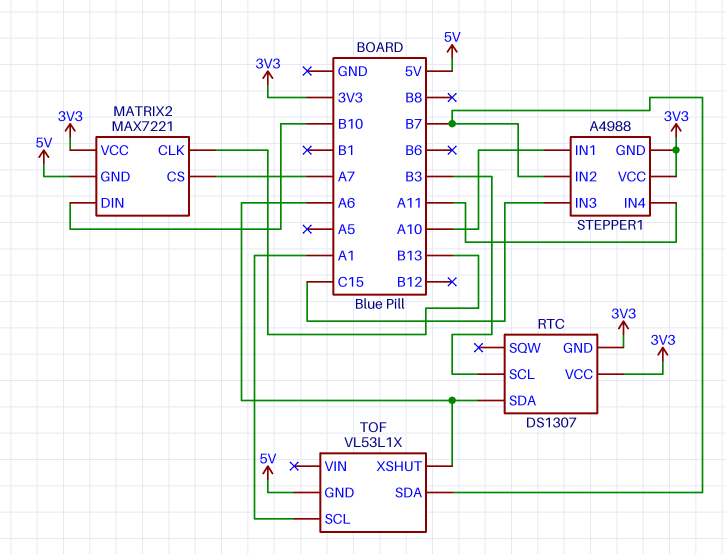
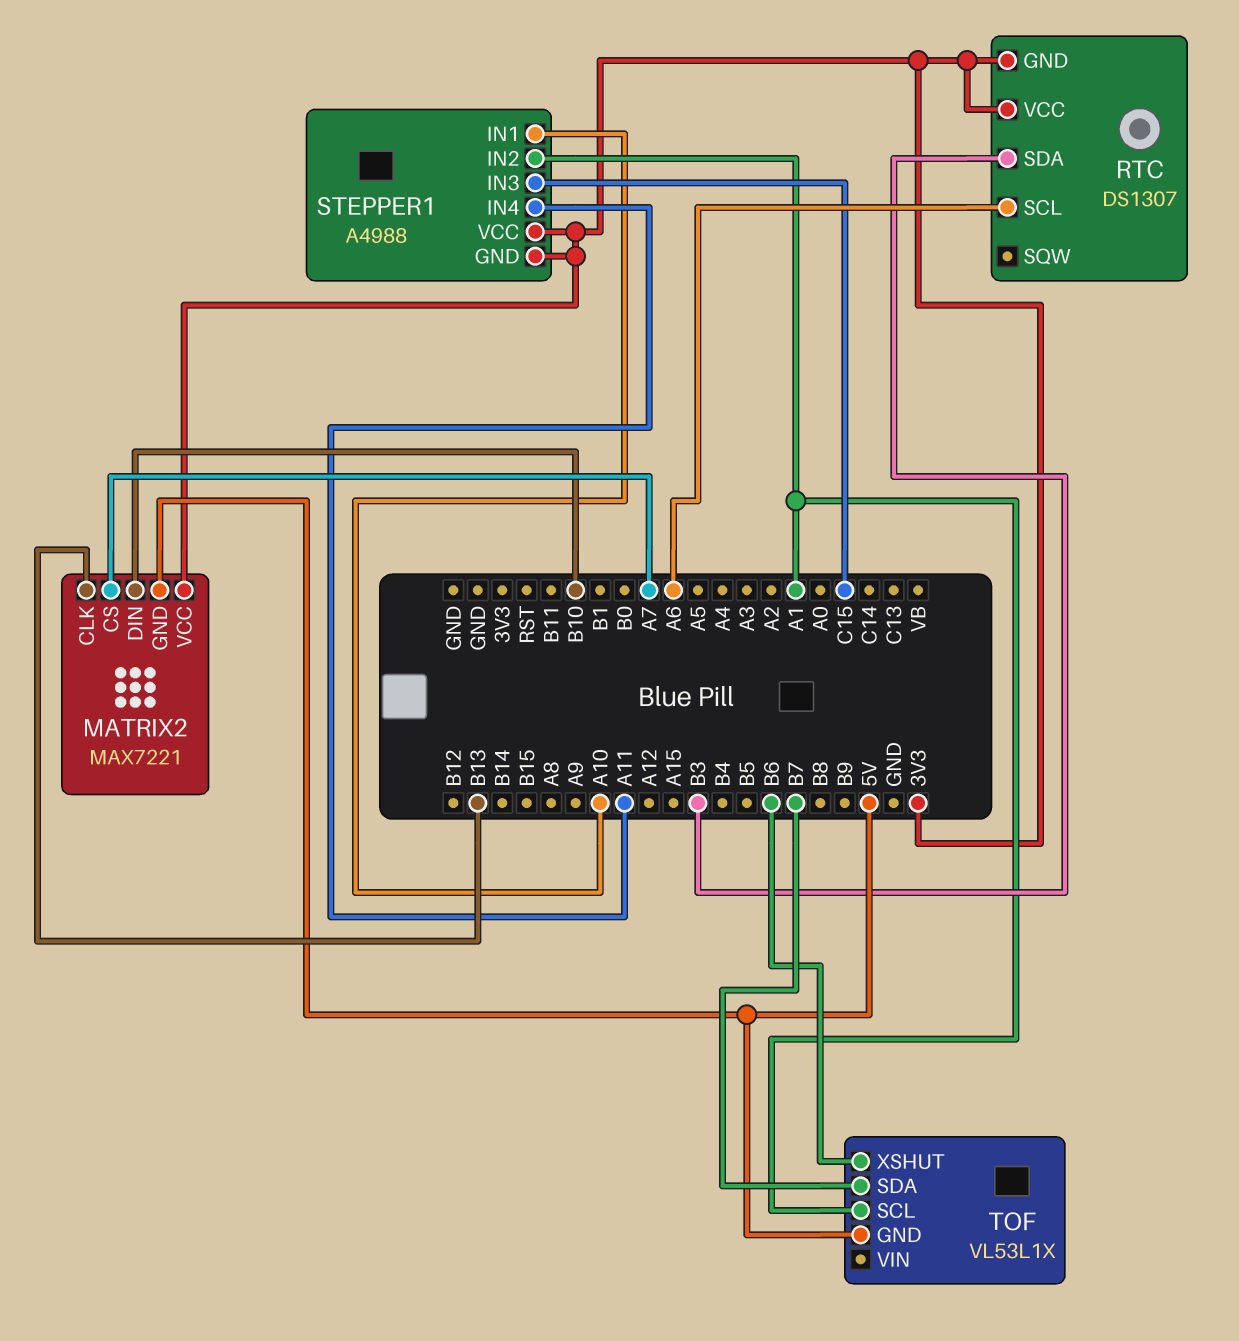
RTC pin SCL: B3 -> A6
RTC pin SDA: A6 -> B3
STEPPER1 pin IN2: B7 -> A1
TOF pin XSHUT: A6 -> B6

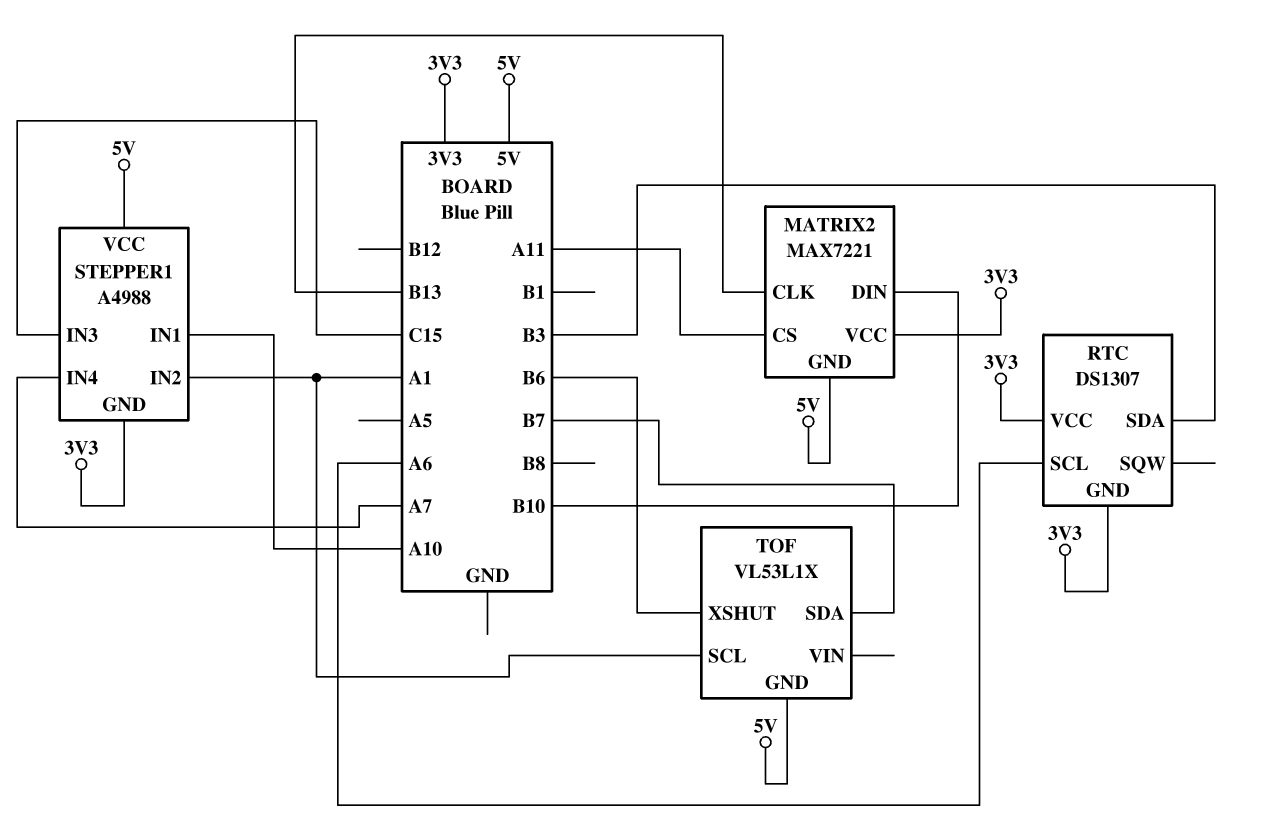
MATRIX2 pin CS: A7 -> A11
STEPPER1 pin IN4: A11 -> A7
STEPPER1 pin VCC: 3V3 -> 5V

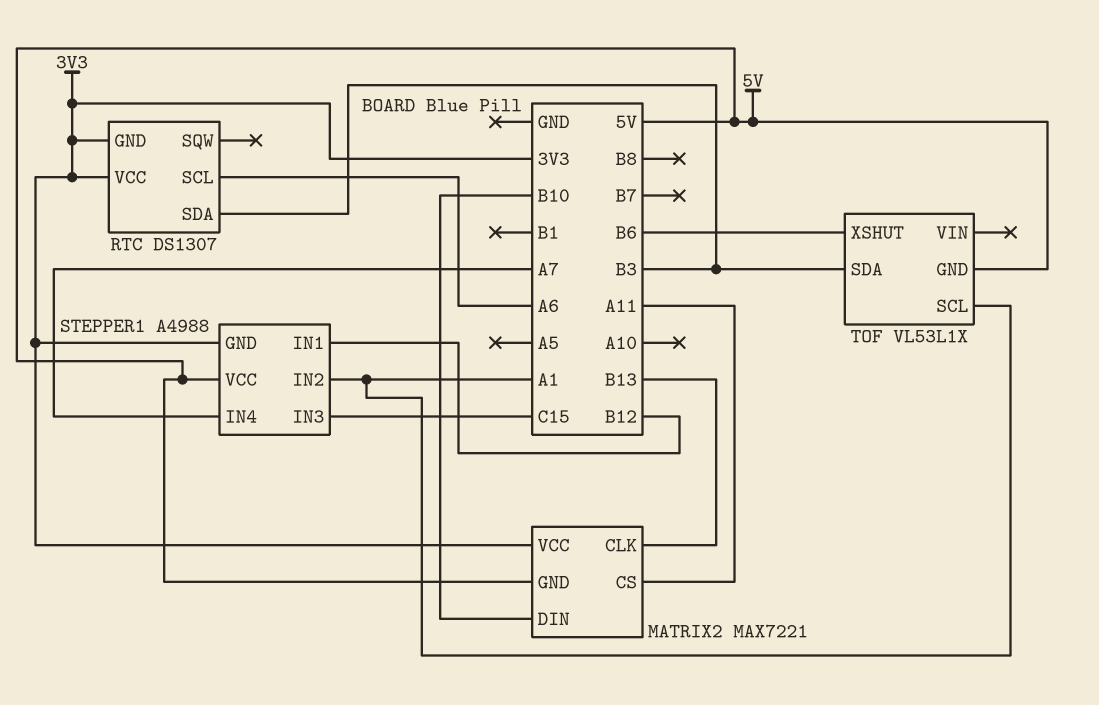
STEPPER1 pin IN1: A10 -> B12
TOF pin SDA: B7 -> B3

